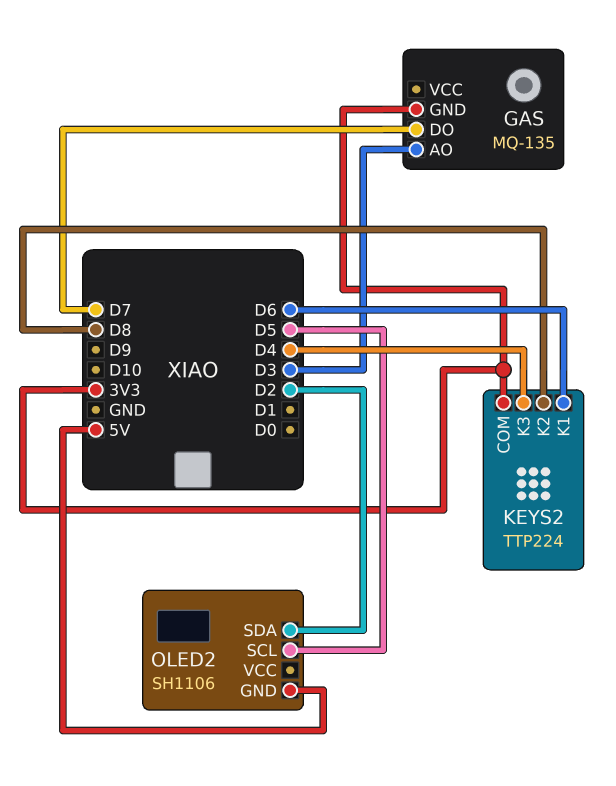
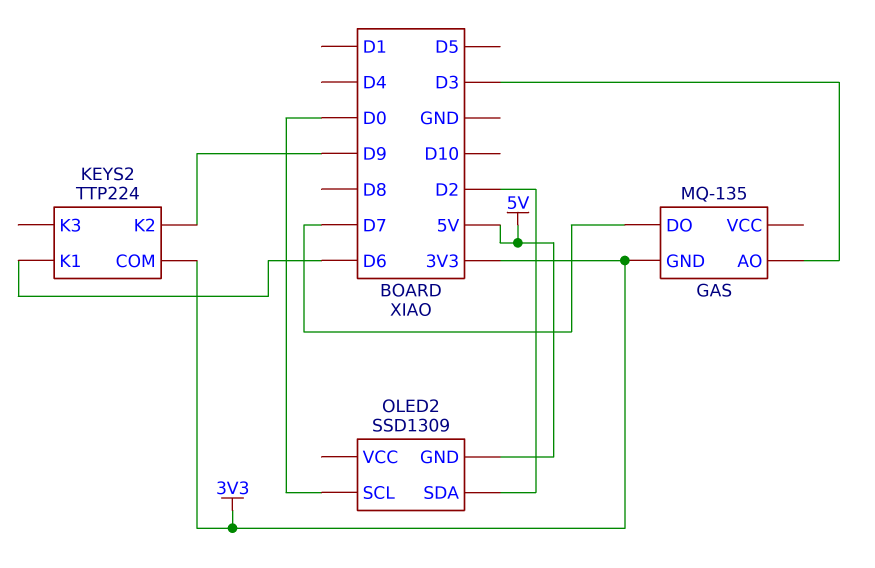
KEYS2 pin K2: D8 -> D9
KEYS2 pin K3: D4 -> none
OLED2: SH1106 -> SSD1309
OLED2 pin SCL: D5 -> D0

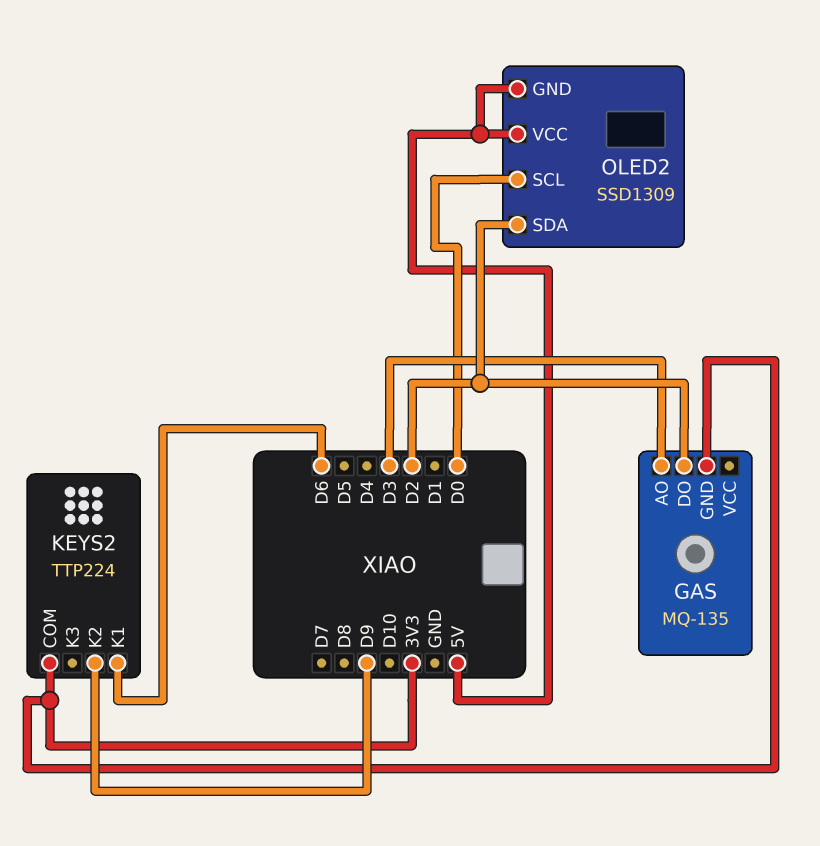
GAS pin DO: D7 -> D2
OLED2 pin VCC: none -> 5V

